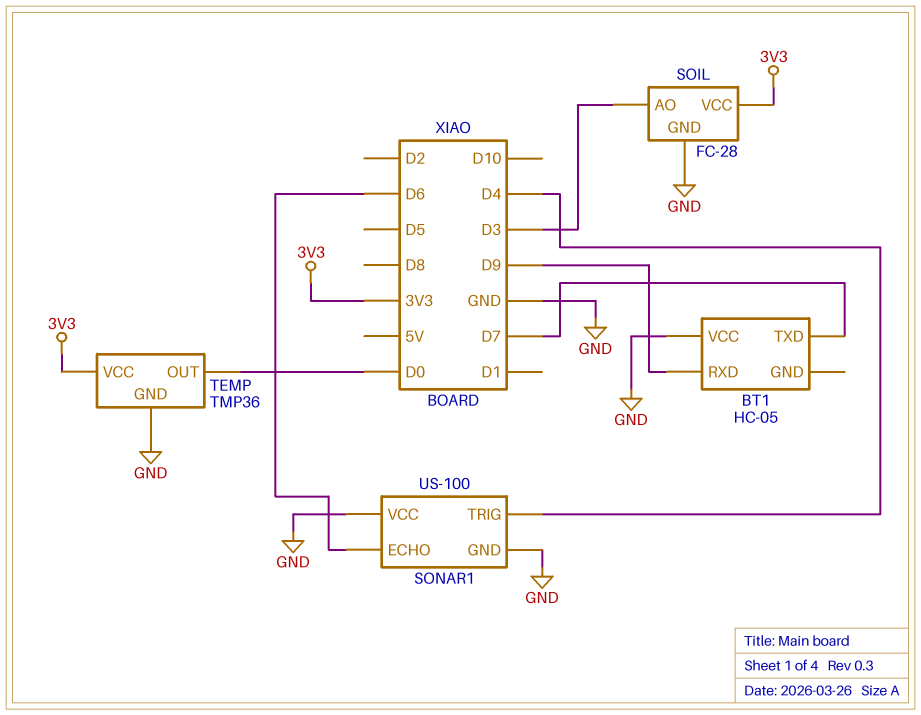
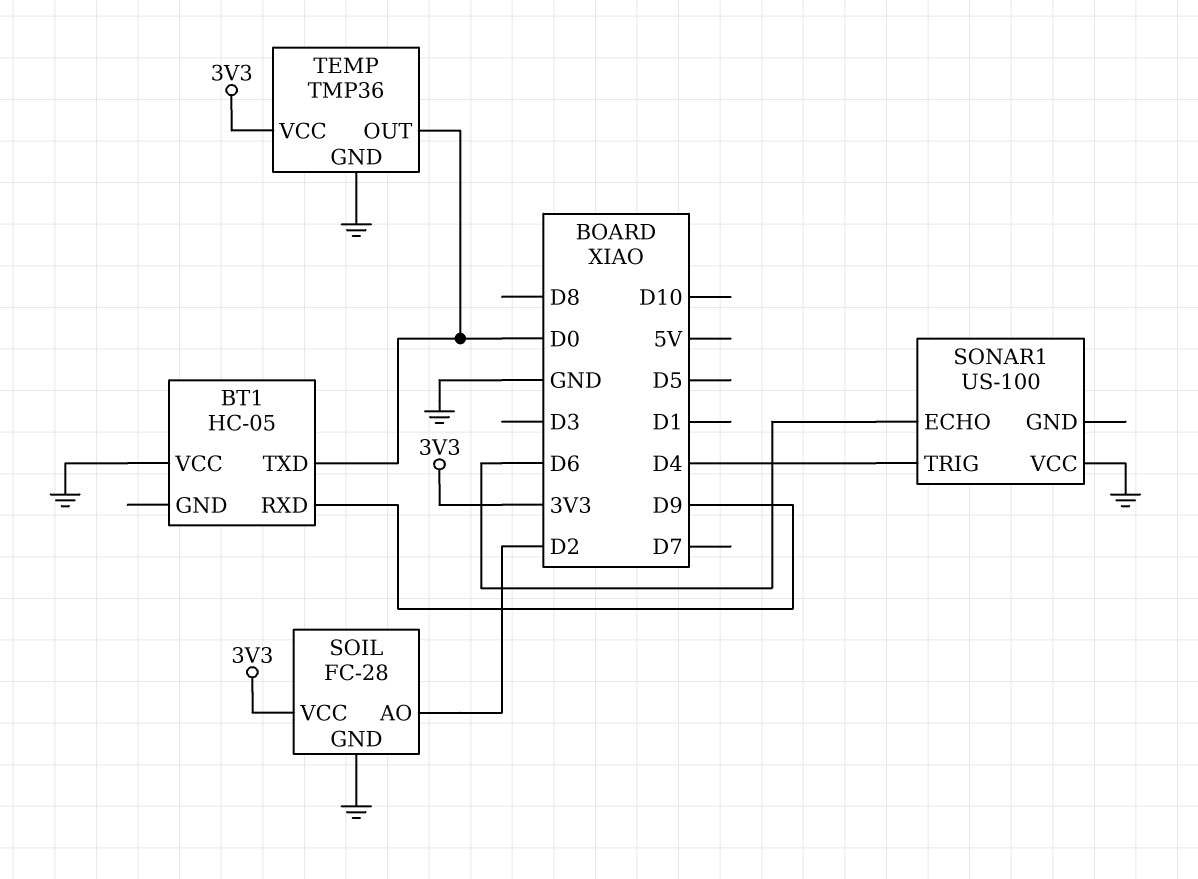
BT1 pin TXD: D7 -> D0
SOIL pin AO: D3 -> D2
SONAR1 pin GND: GND -> none

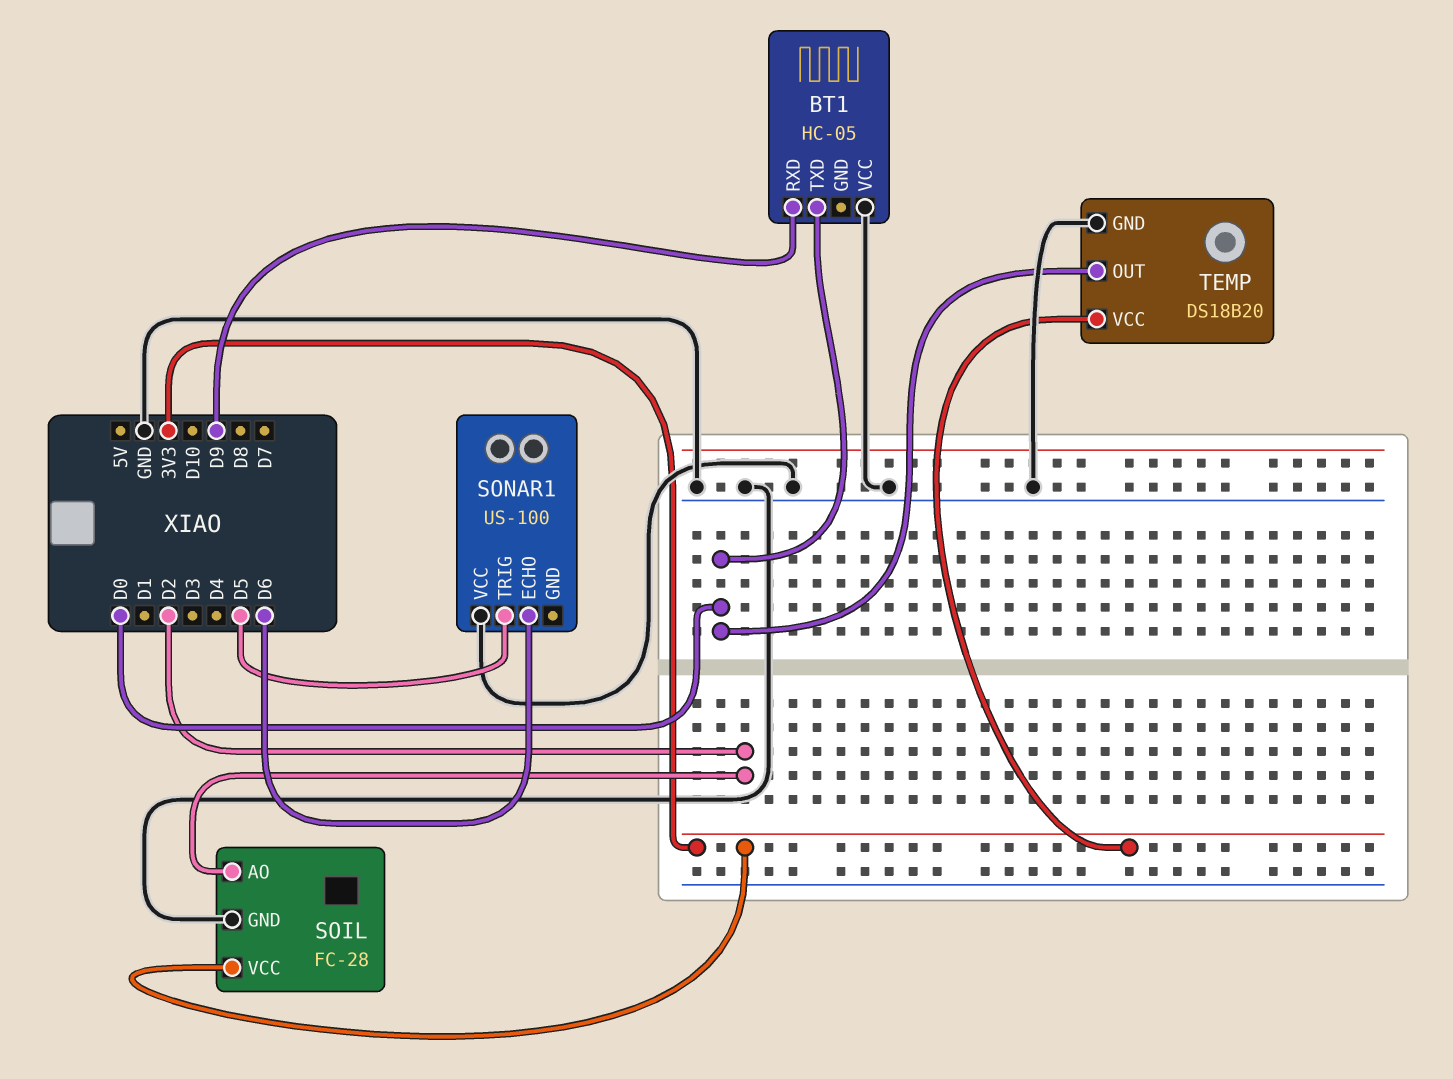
SONAR1 pin TRIG: D4 -> D5
TEMP: TMP36 -> DS18B20

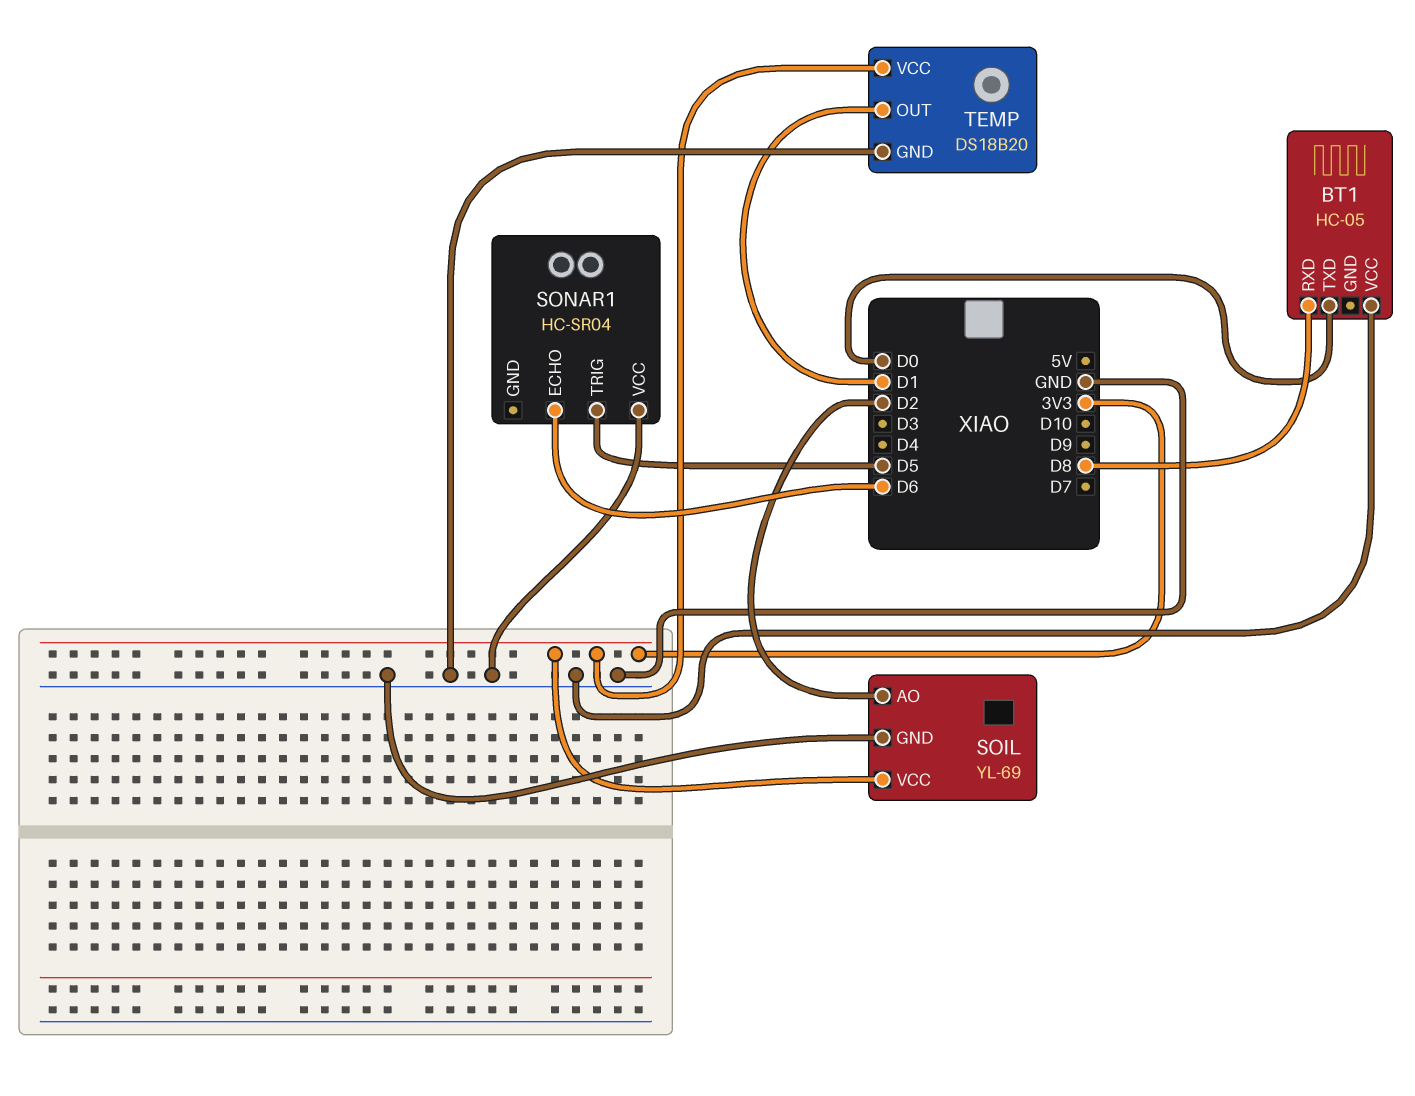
BT1 pin RXD: D9 -> D8
SOIL: FC-28 -> YL-69
SONAR1: US-100 -> HC-SR04
TEMP pin OUT: D0 -> D1

